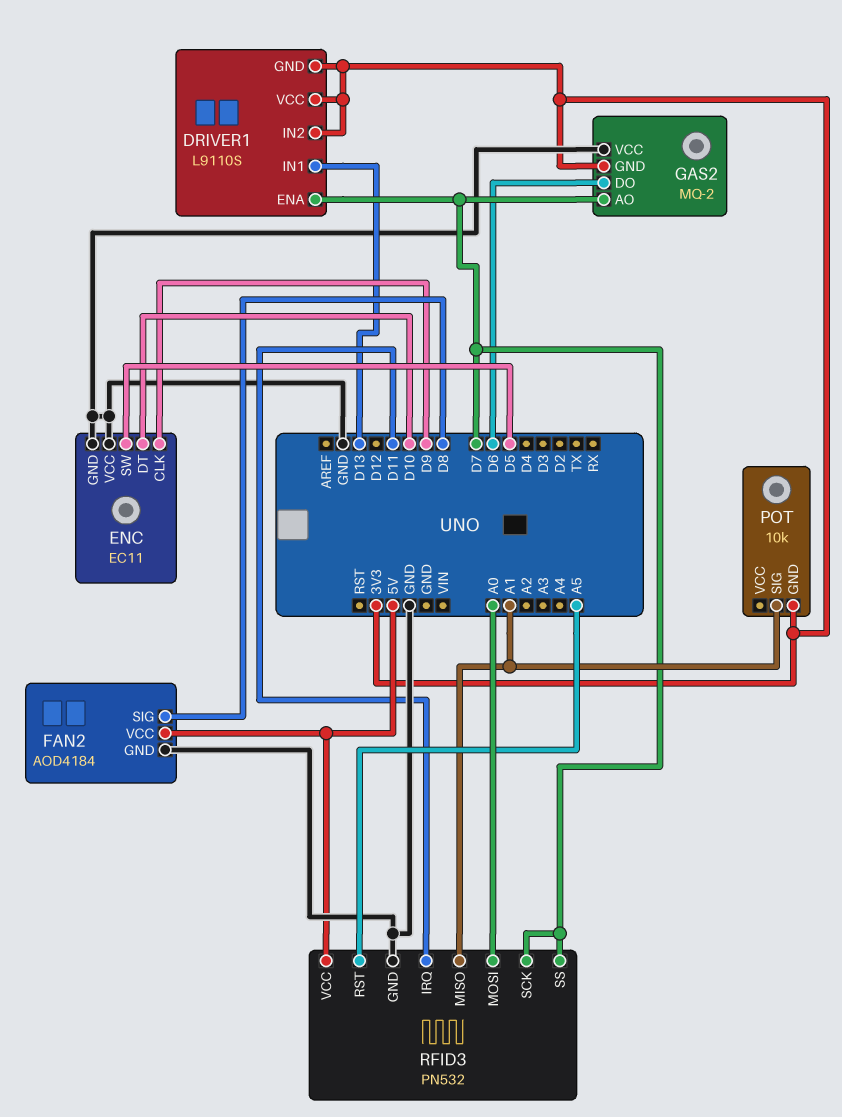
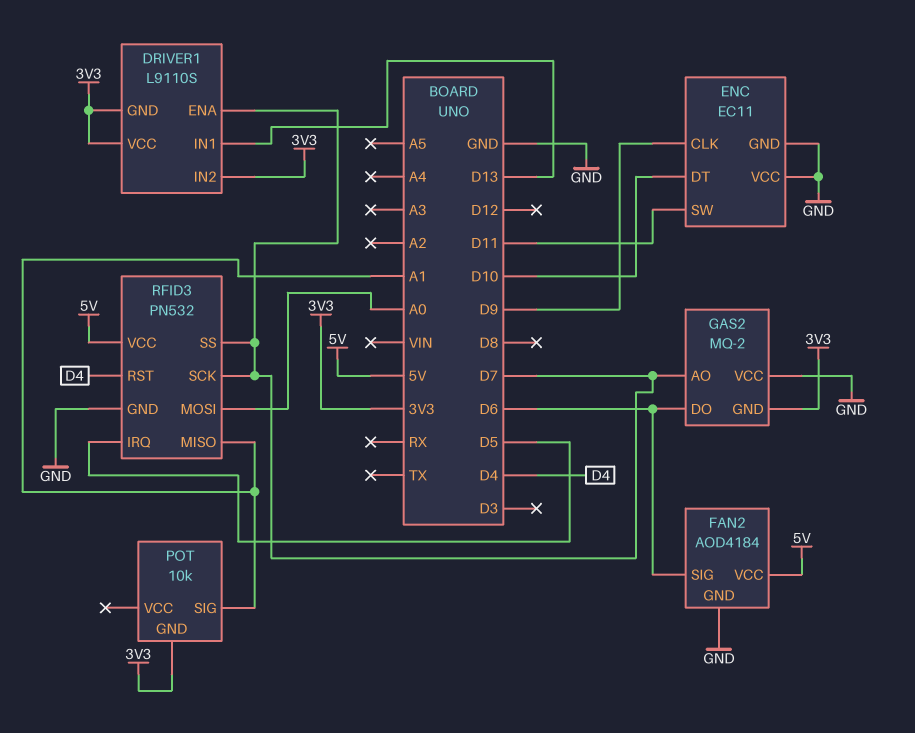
ENC pin SW: D5 -> D11
FAN2 pin SIG: D8 -> D6
RFID3 pin IRQ: D11 -> D5
RFID3 pin RST: A5 -> D4

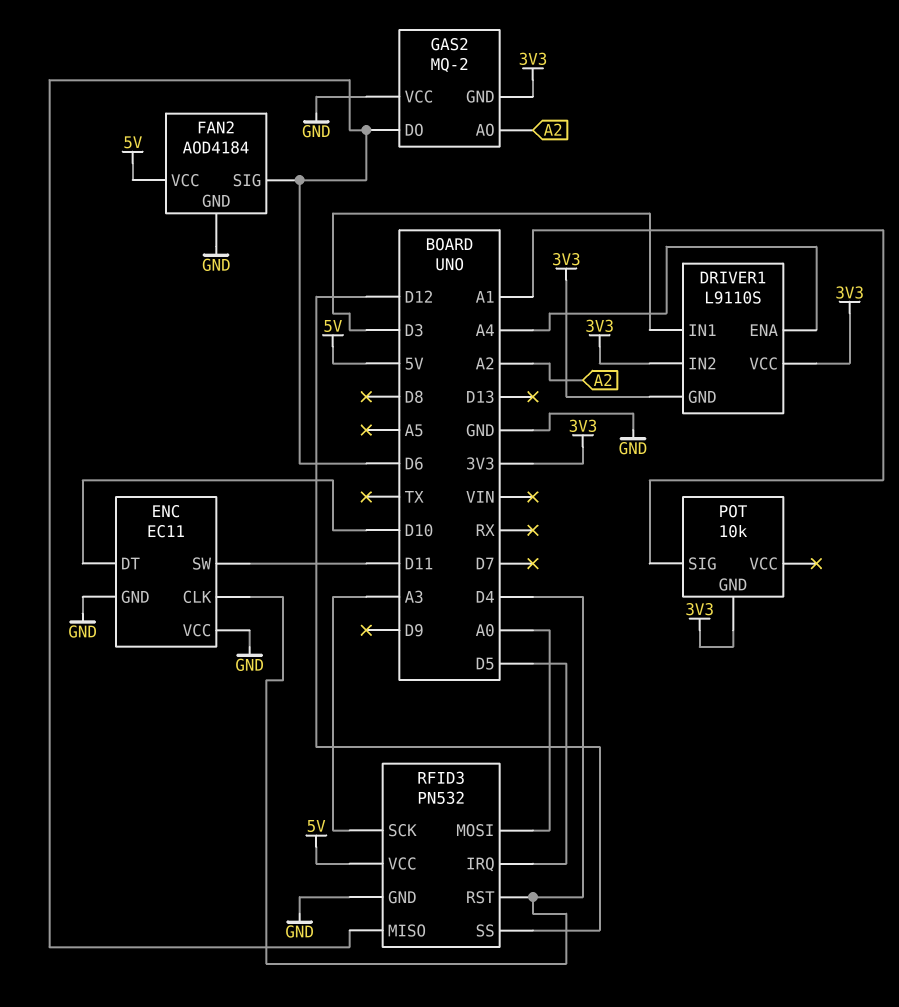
DRIVER1 pin ENA: D7 -> A4
DRIVER1 pin IN1: D13 -> D3
ENC pin CLK: D9 -> D4
GAS2 pin AO: D7 -> A2
RFID3 pin MISO: A1 -> D6
RFID3 pin SCK: D7 -> A3
RFID3 pin SS: D7 -> D12

